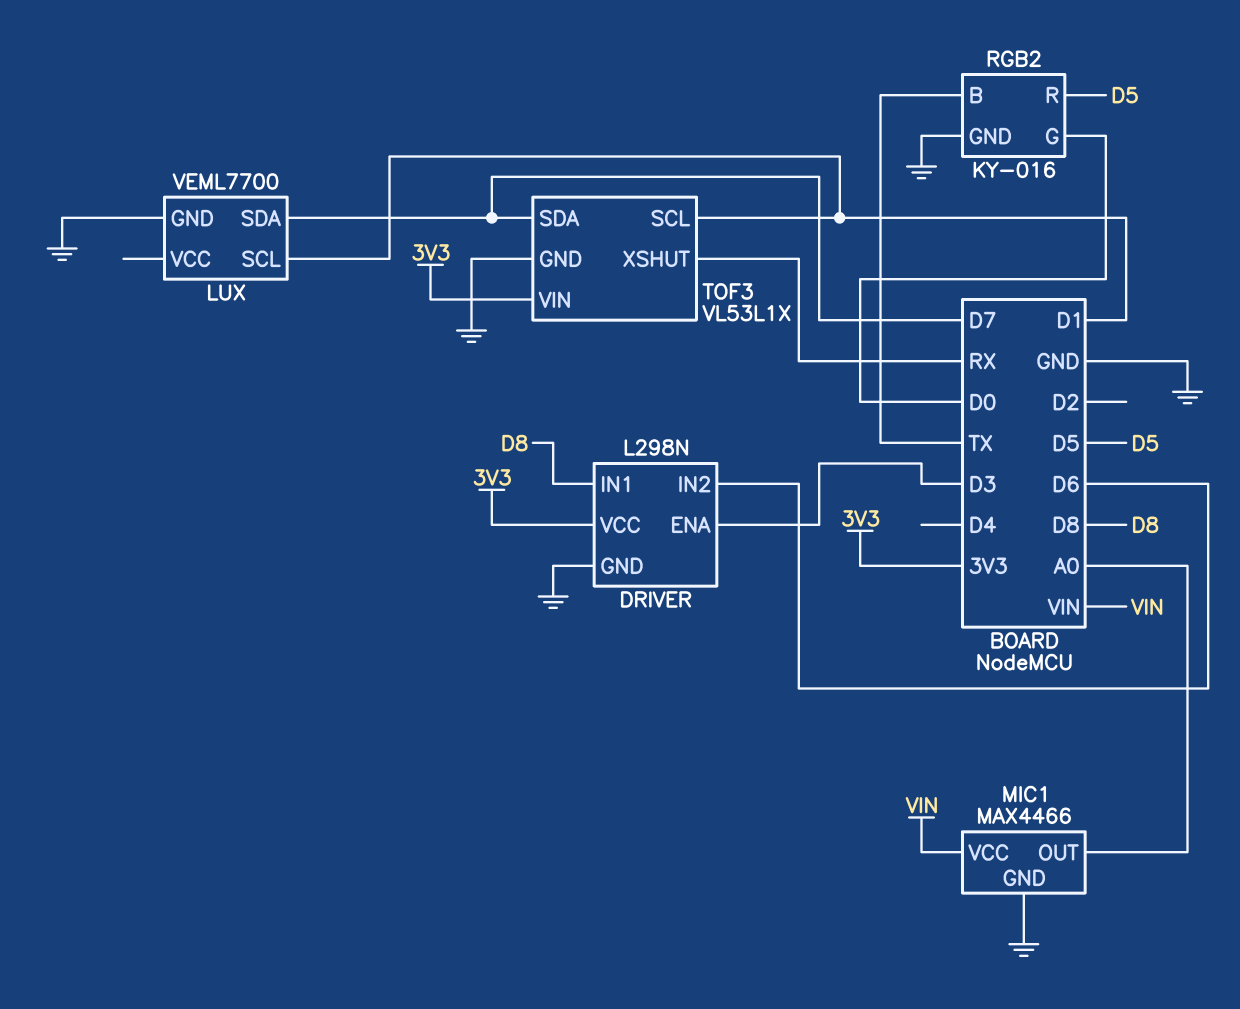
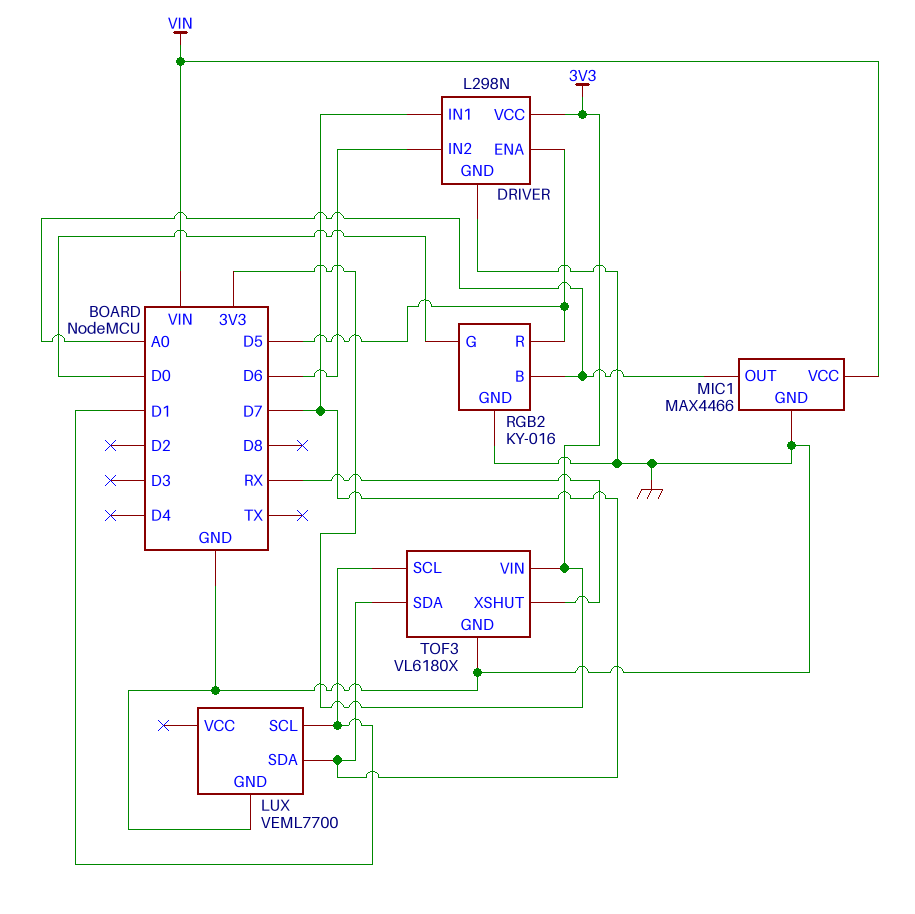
DRIVER pin ENA: D3 -> D5
DRIVER pin IN1: D8 -> D7
RGB2 pin B: TX -> A0
TOF3: VL53L1X -> VL6180X

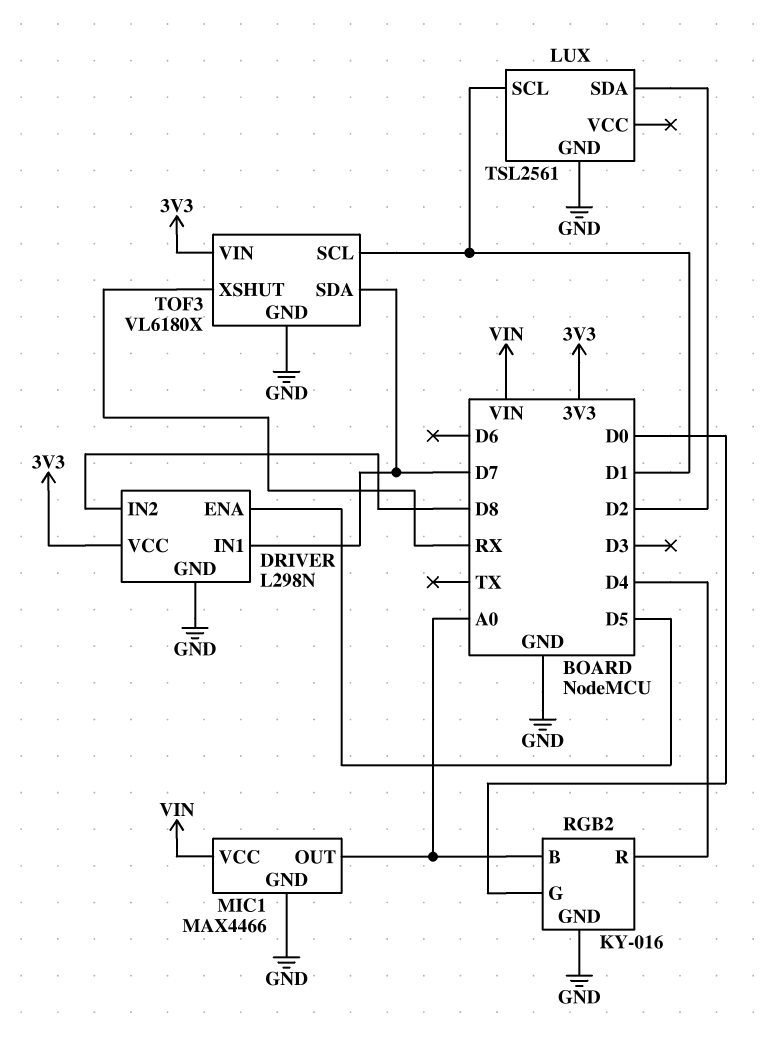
DRIVER pin IN2: D6 -> D8
LUX: VEML7700 -> TSL2561
LUX pin SDA: D7 -> D2
RGB2 pin R: D5 -> D4

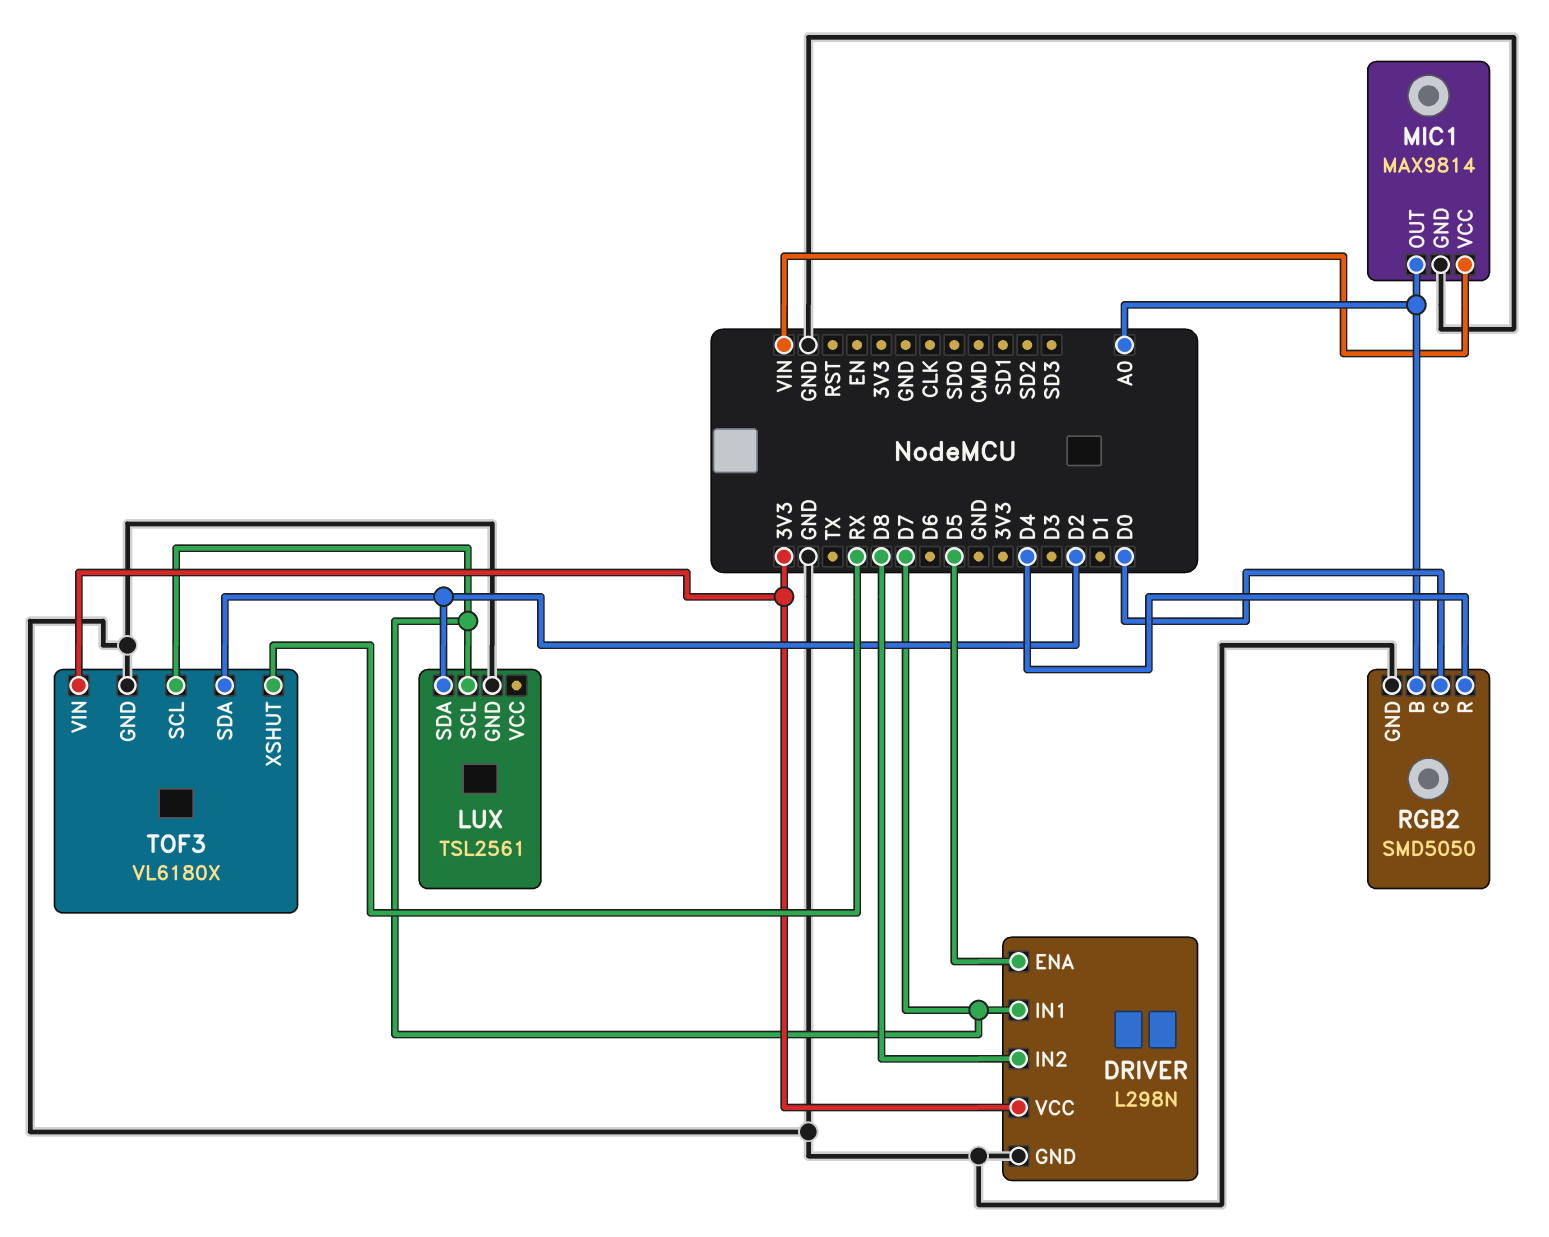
LUX pin SCL: D1 -> D7
MIC1: MAX4466 -> MAX9814
RGB2: KY-016 -> SMD5050
TOF3 pin SCL: D1 -> D7
TOF3 pin SDA: D7 -> D2

